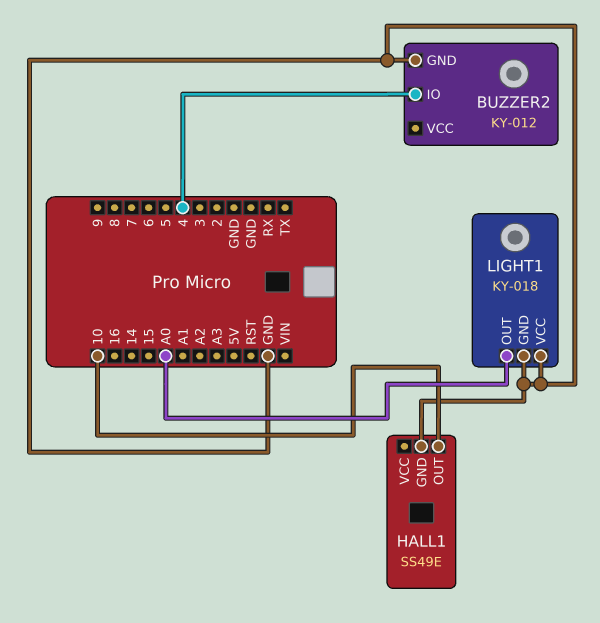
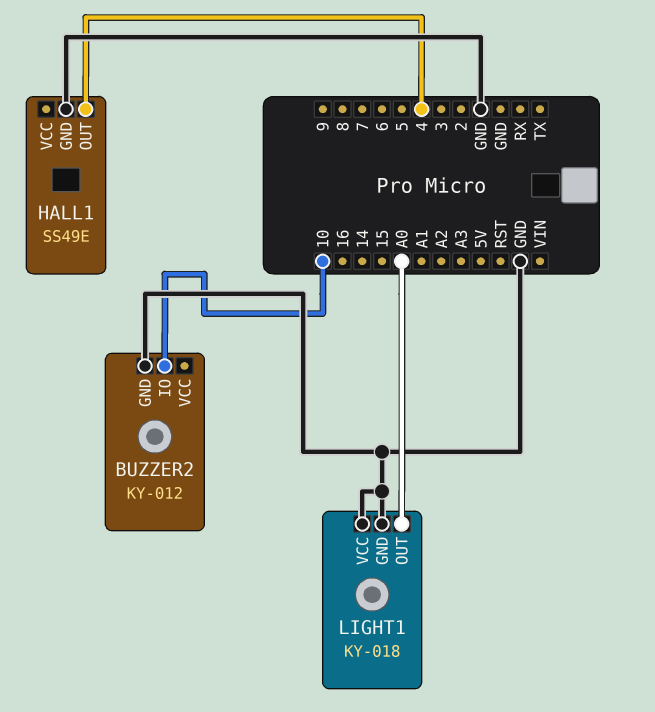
BUZZER2 pin IO: 4 -> 10
HALL1 pin OUT: 10 -> 4

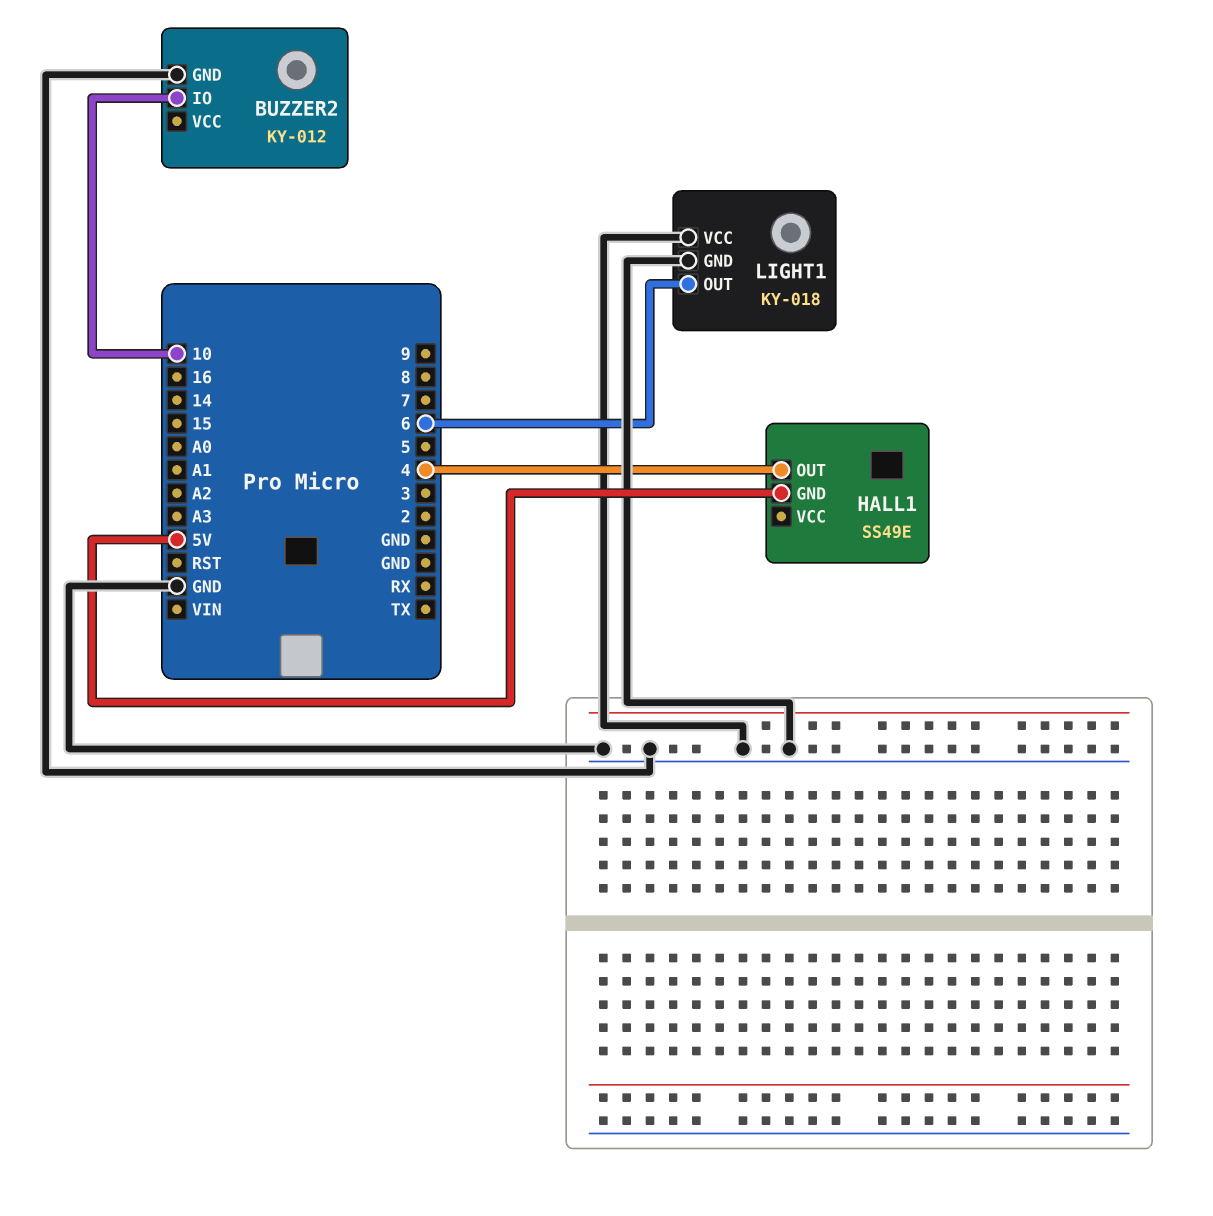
HALL1 pin GND: GND -> 5V
LIGHT1 pin OUT: A0 -> 6

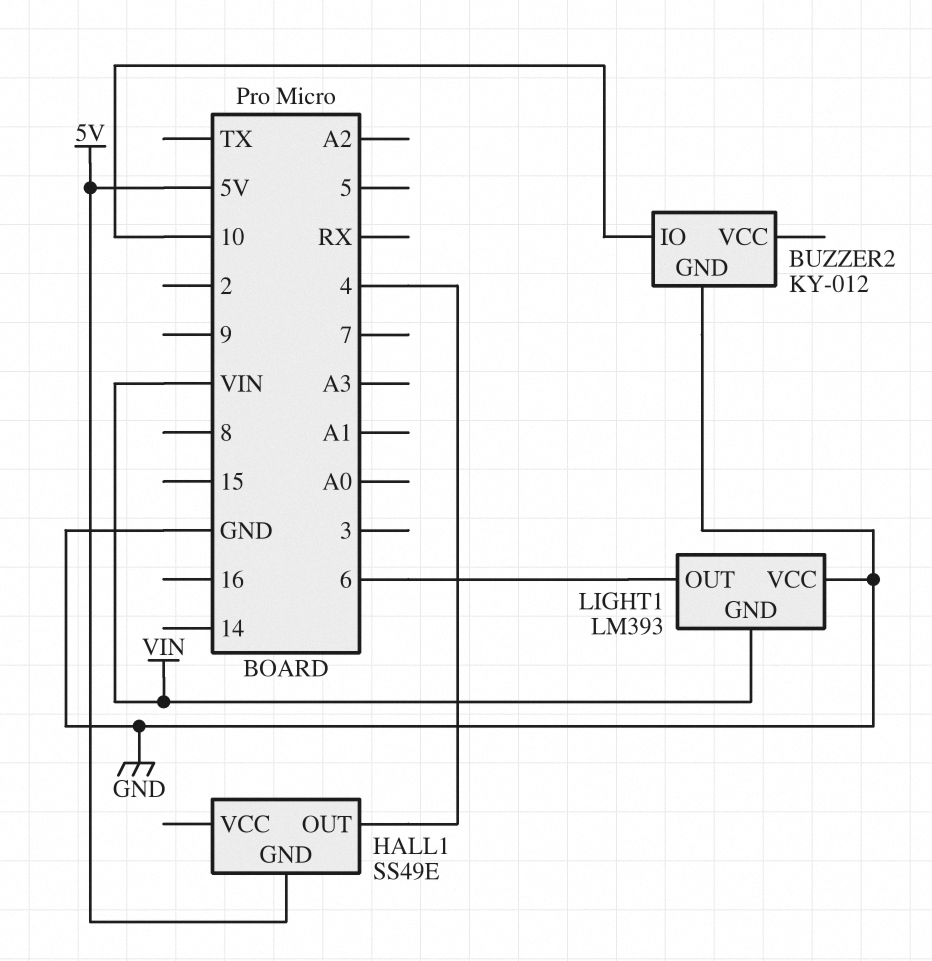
LIGHT1: KY-018 -> LM393
LIGHT1 pin GND: GND -> VIN

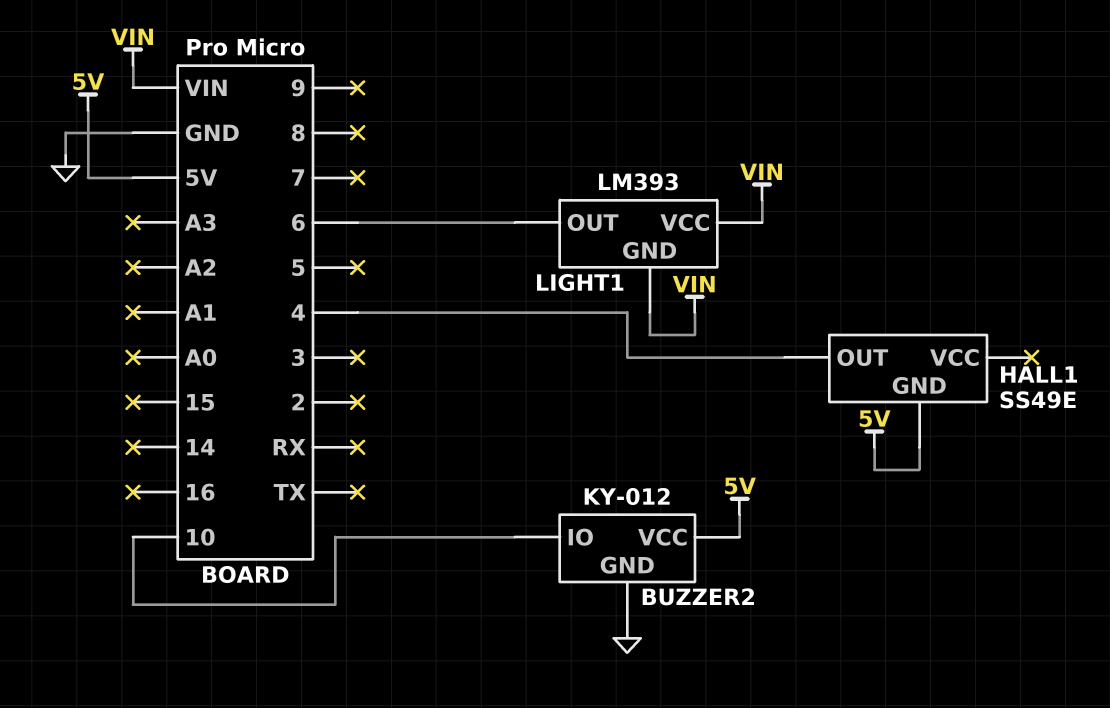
BUZZER2 pin VCC: none -> 5V
LIGHT1 pin VCC: GND -> VIN

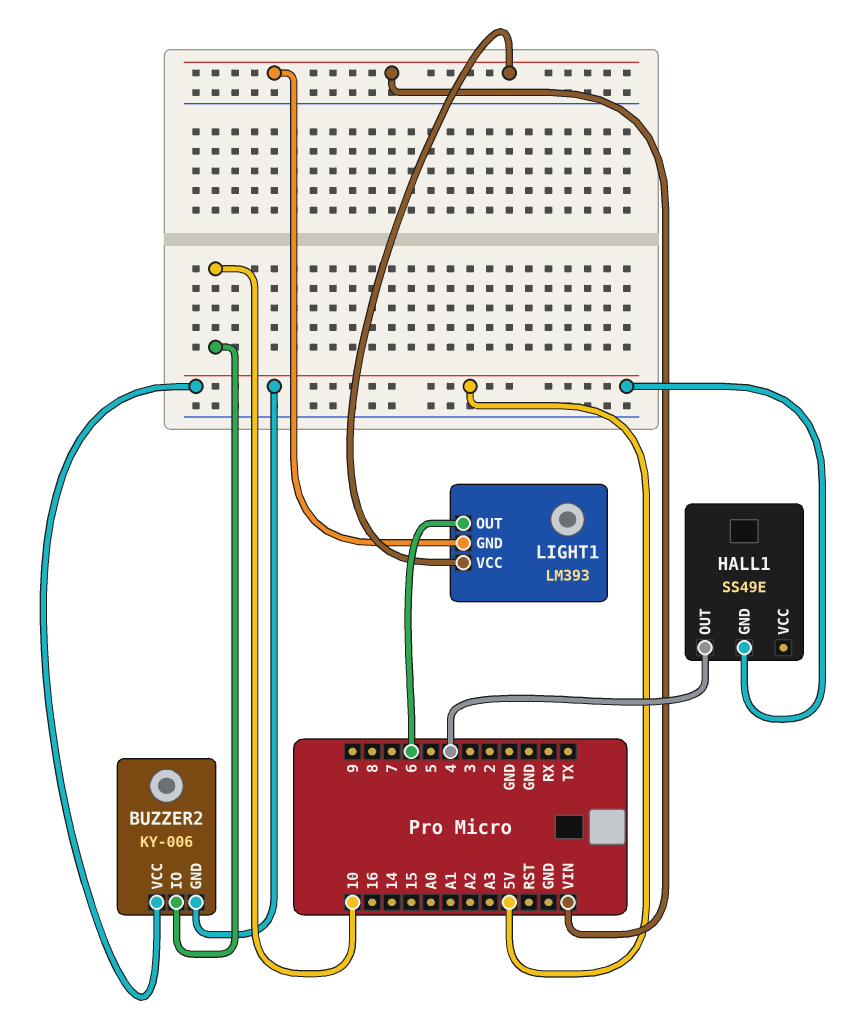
BUZZER2: KY-012 -> KY-006
BUZZER2 pin GND: GND -> 5V

